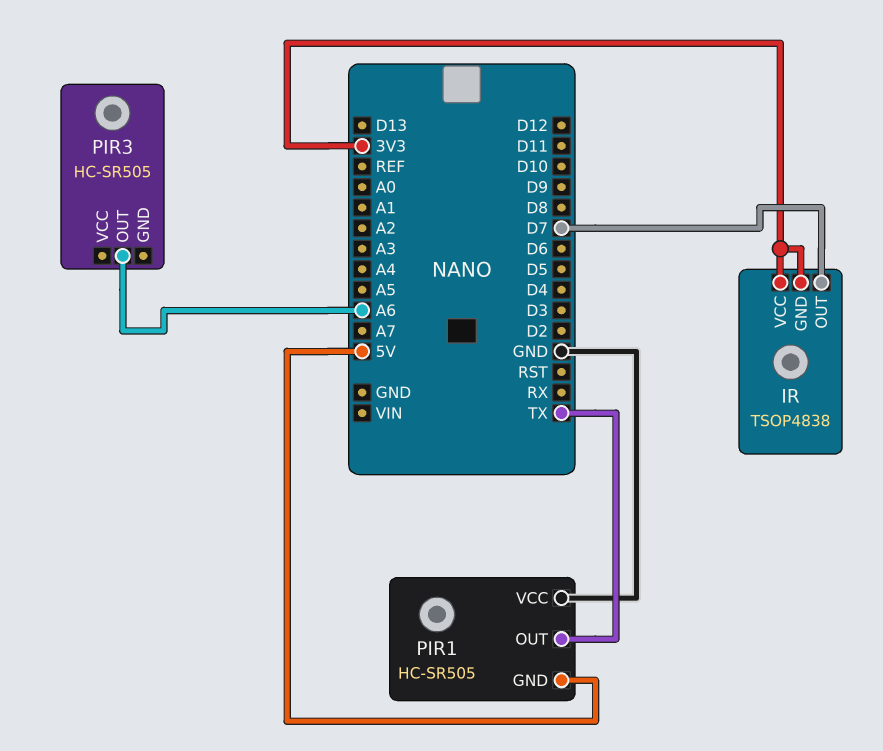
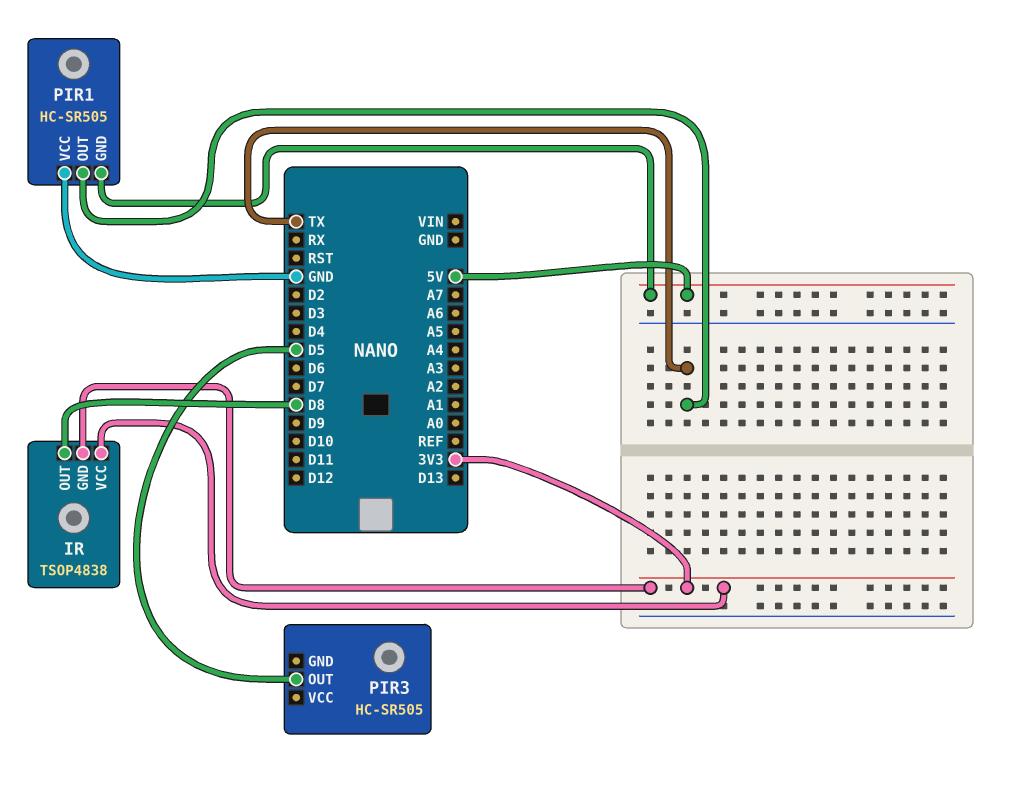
IR pin OUT: D7 -> D8
PIR3 pin OUT: A6 -> D5

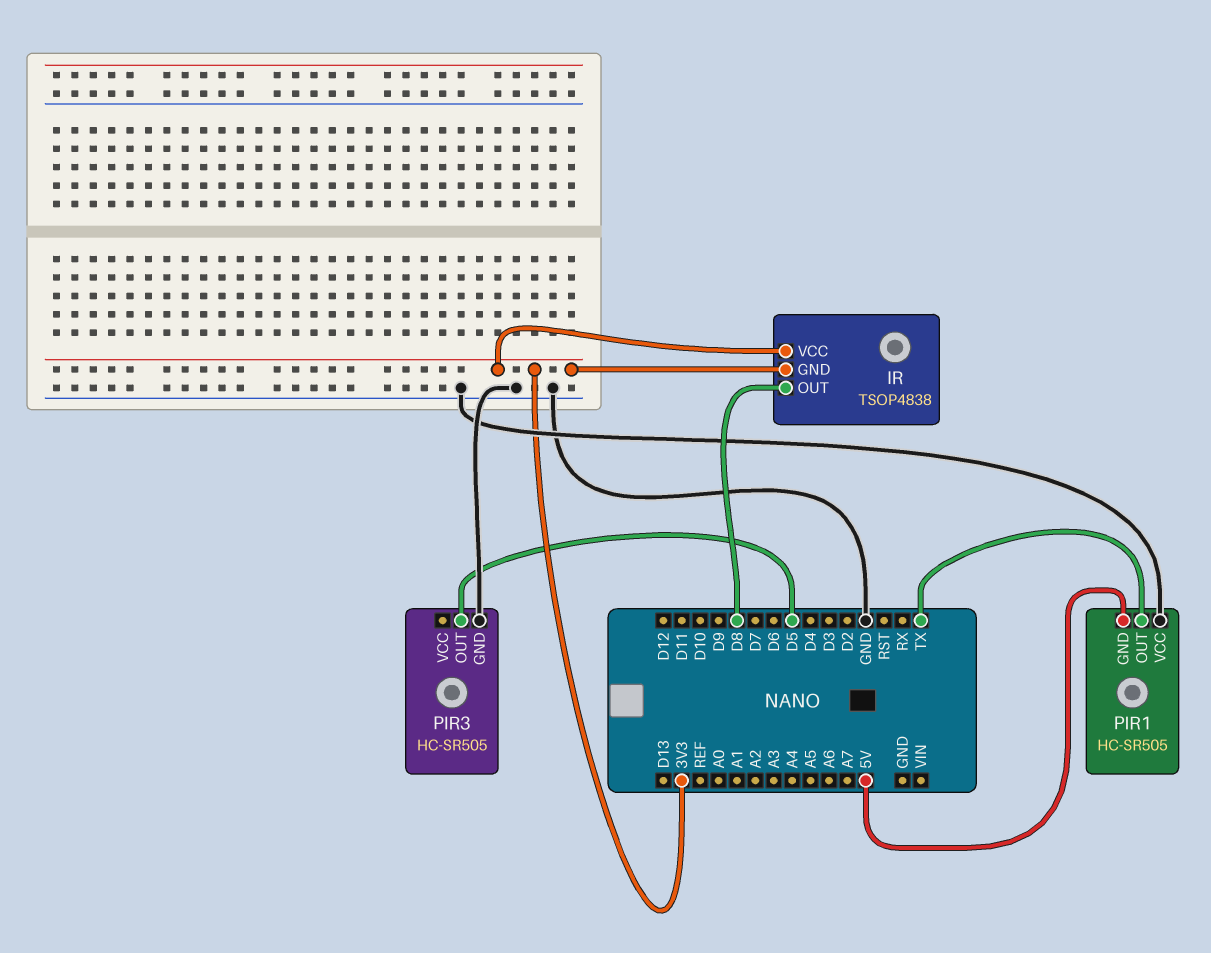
PIR3 pin GND: none -> GND

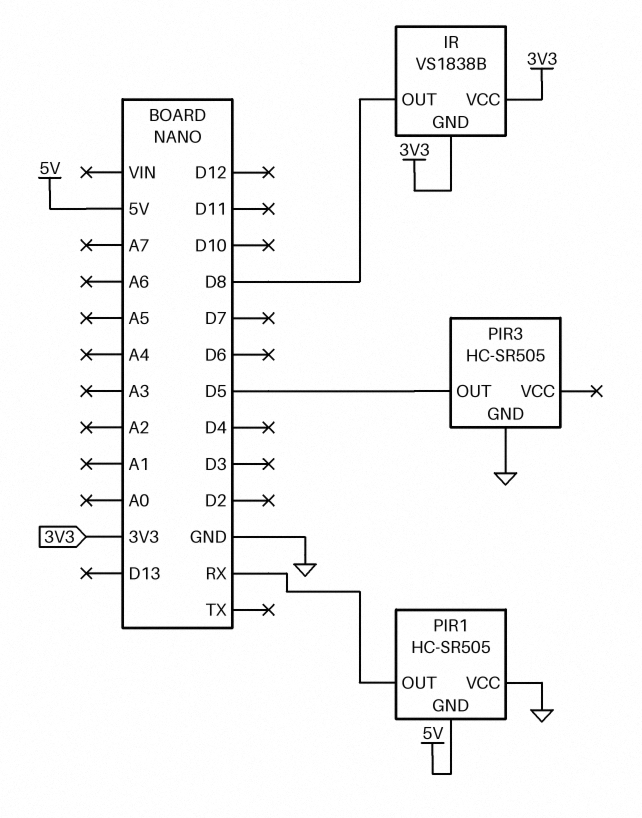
IR: TSOP4838 -> VS1838B
PIR1 pin OUT: TX -> RX

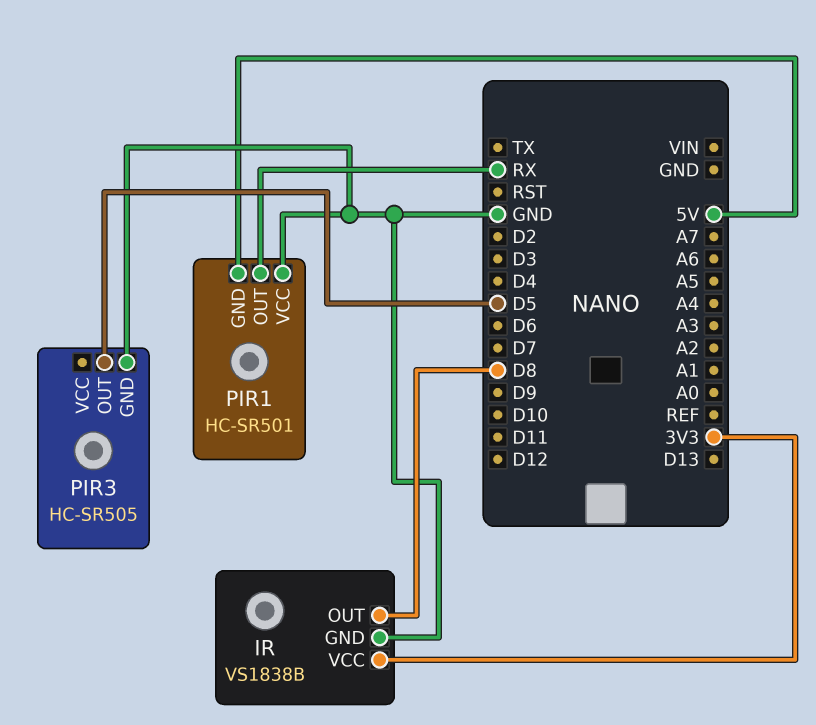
IR pin GND: 3V3 -> GND
PIR1: HC-SR505 -> HC-SR501

